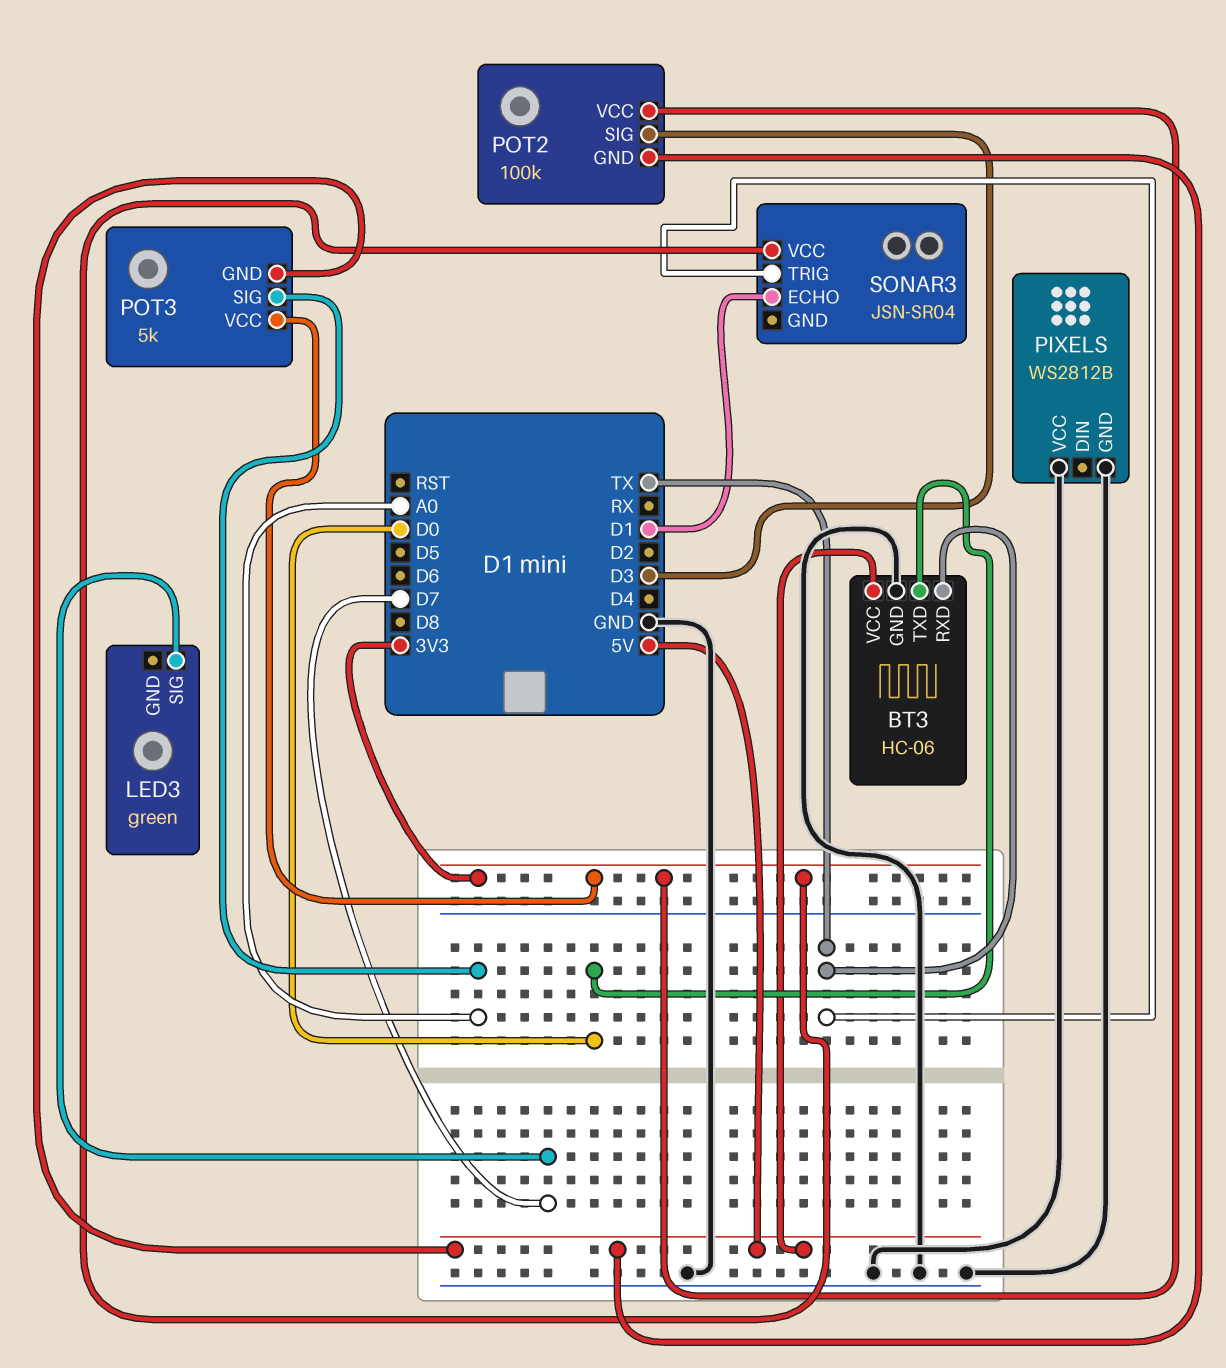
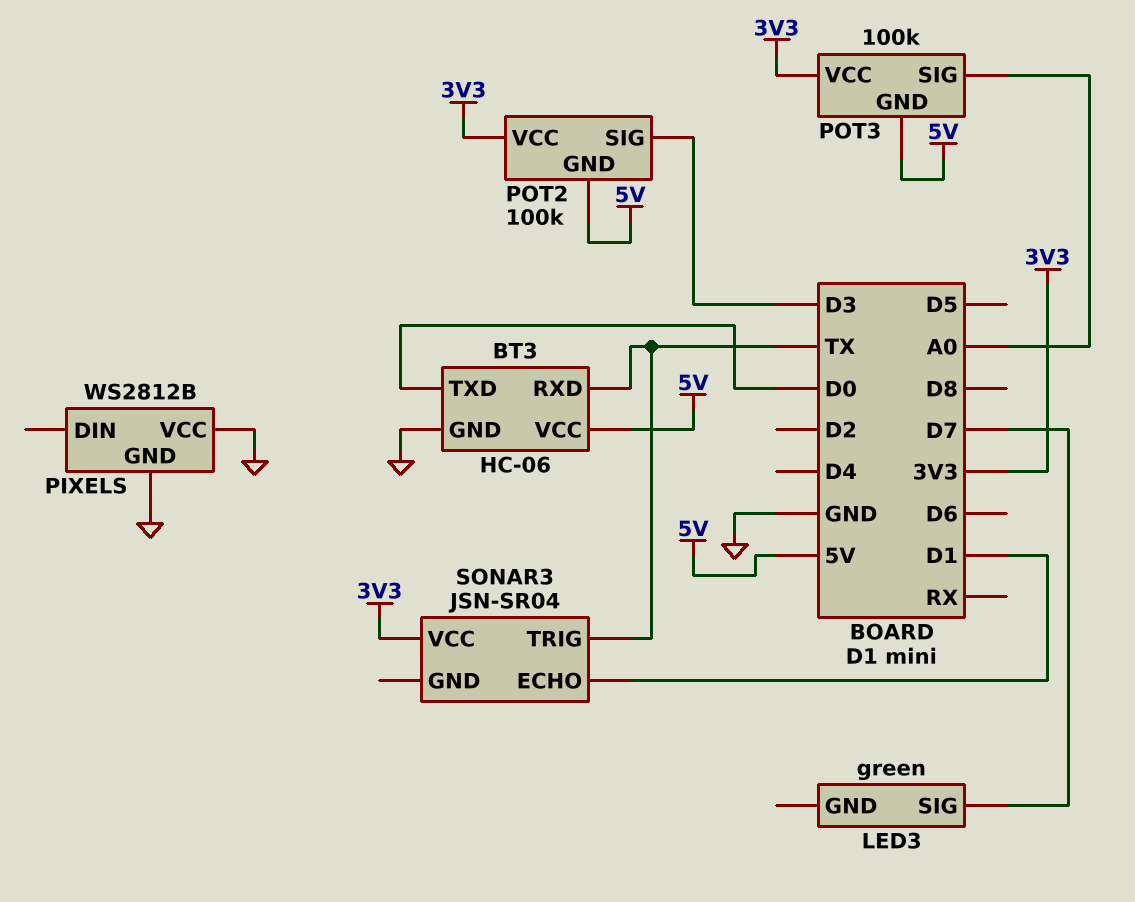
POT3: 5k -> 100k

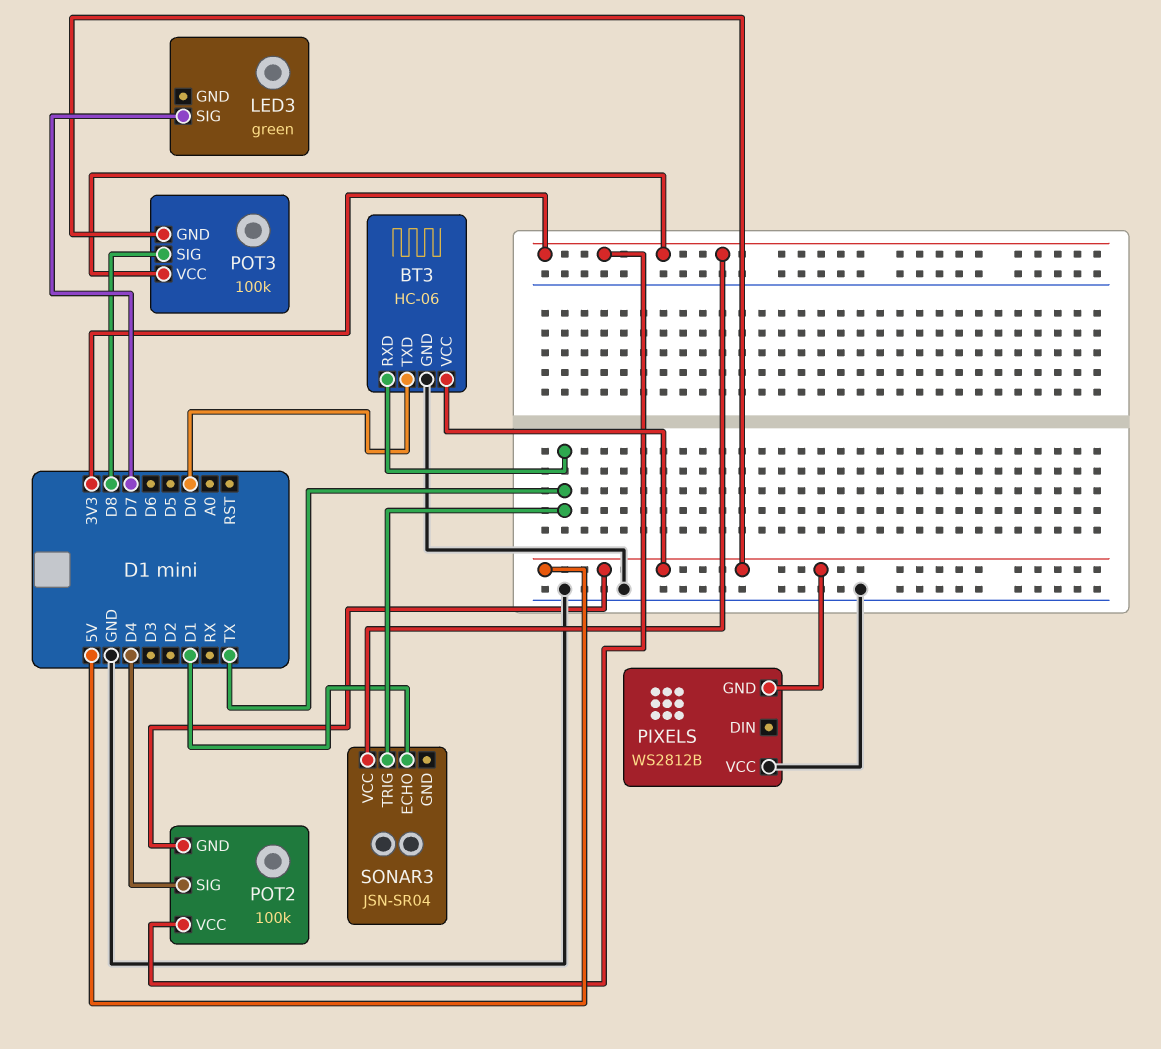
PIXELS pin GND: GND -> 5V
POT2 pin SIG: D3 -> D4
POT3 pin SIG: A0 -> D8

